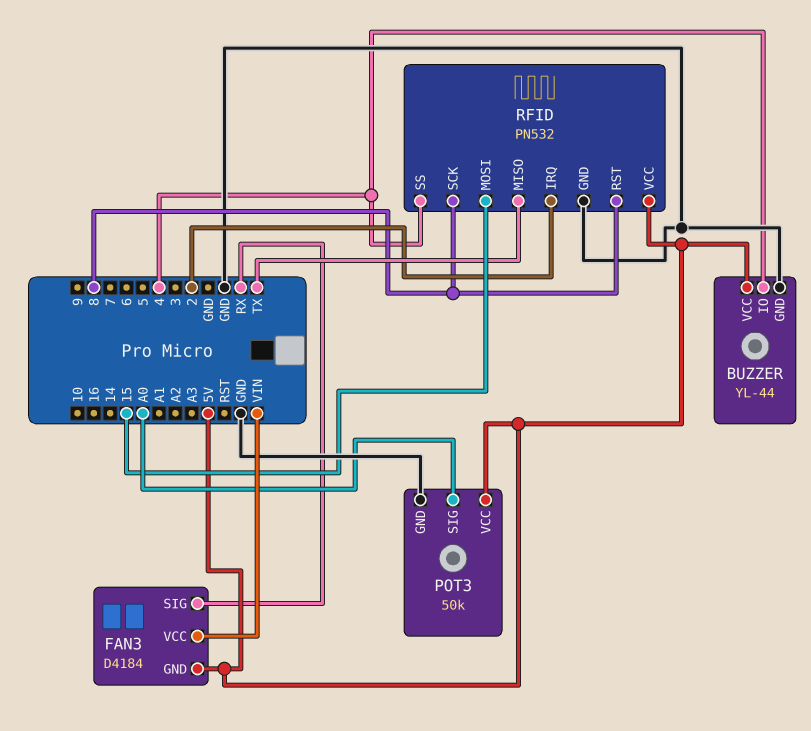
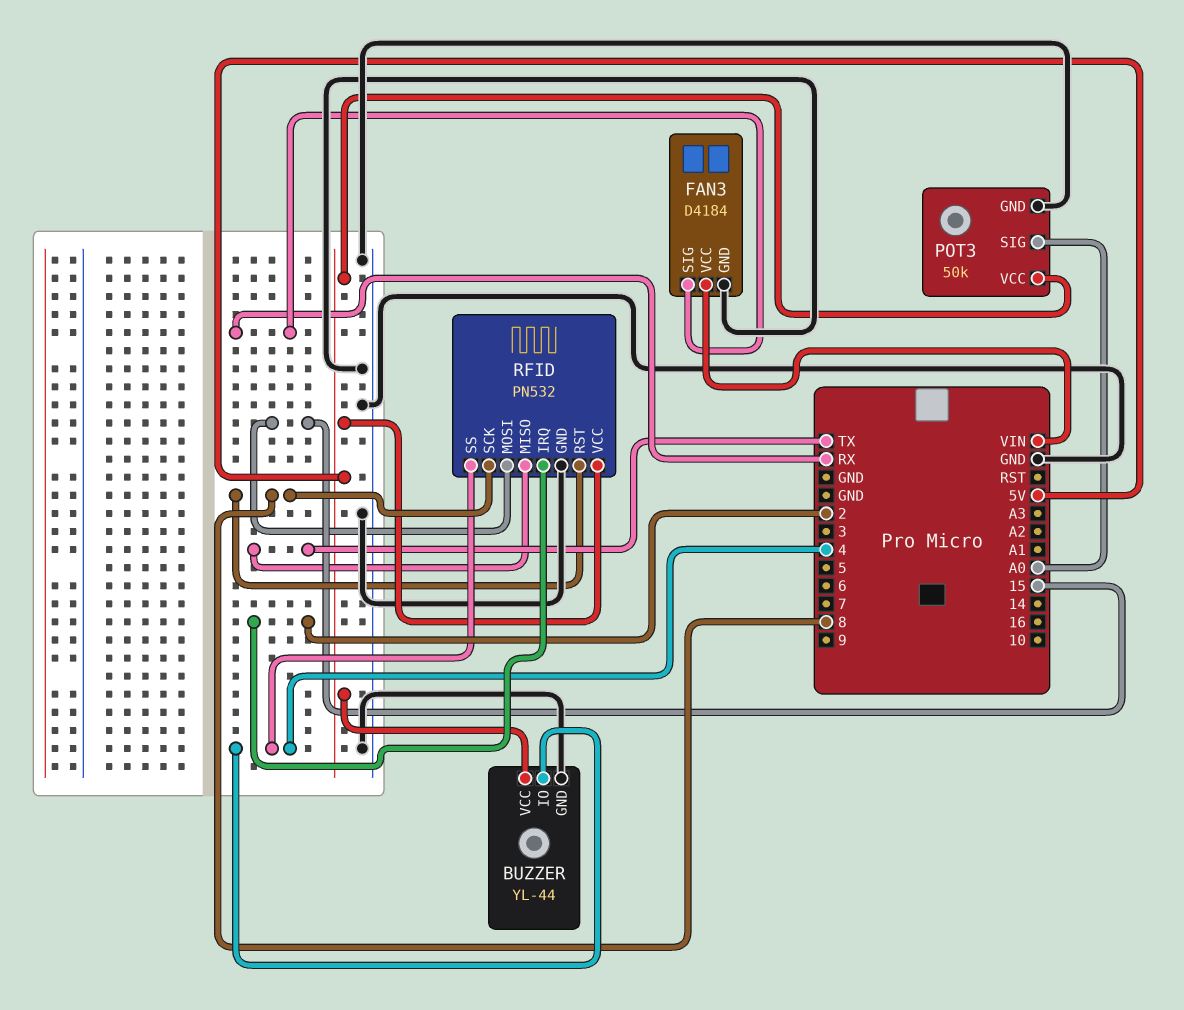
FAN3 pin GND: 5V -> GND

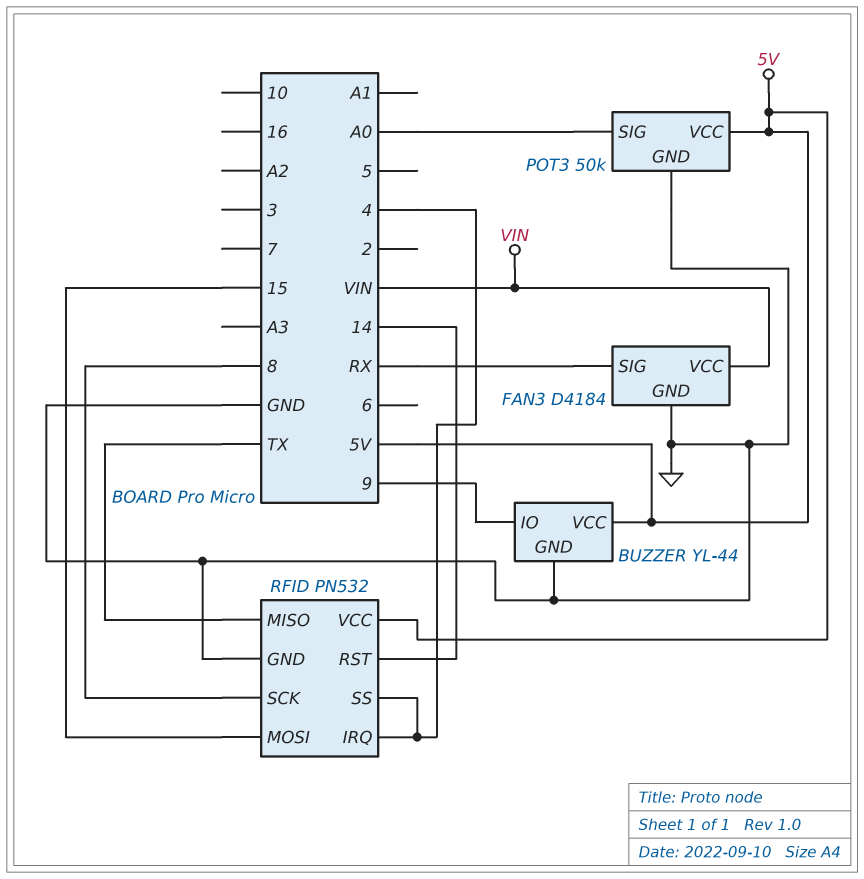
BUZZER pin IO: 4 -> 9
RFID pin IRQ: 2 -> 4
RFID pin RST: 8 -> 14

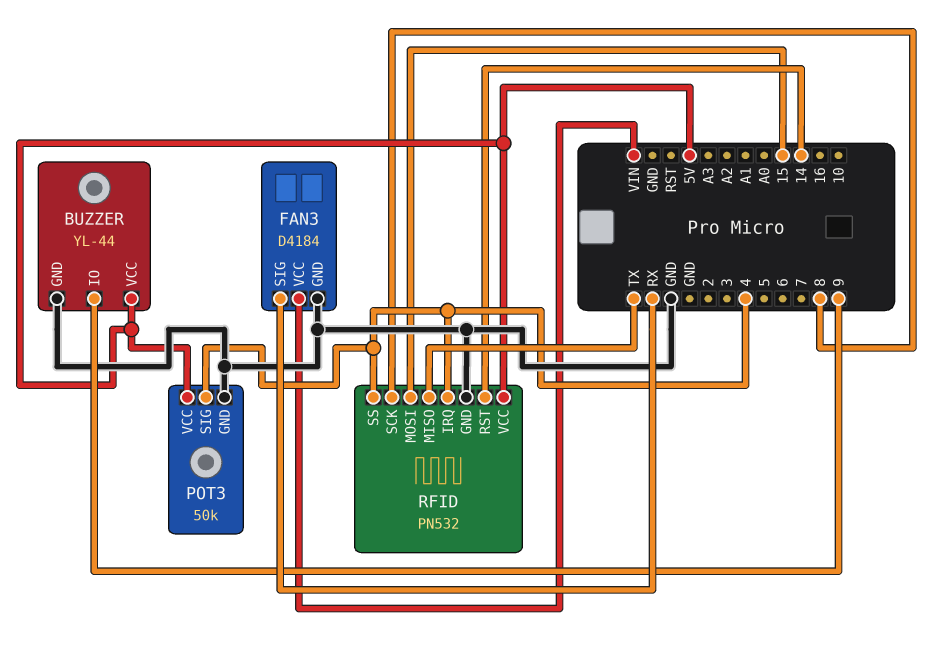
POT3 pin SIG: A0 -> 4

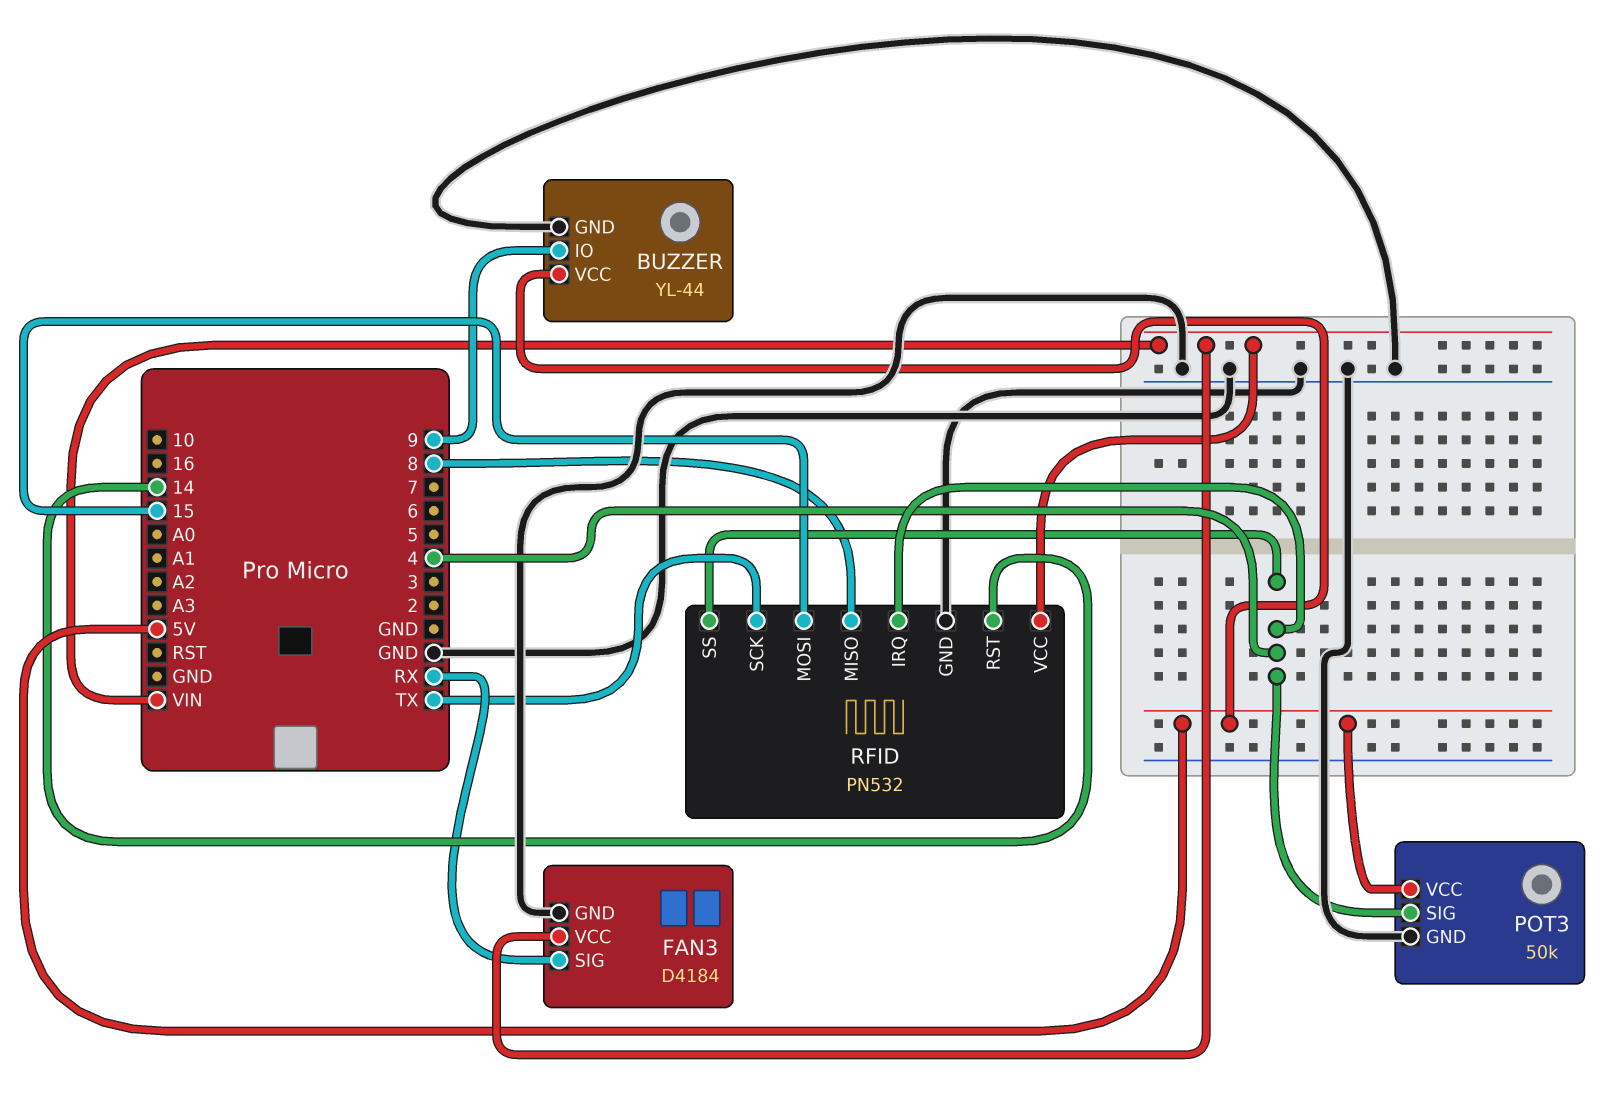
RFID pin MISO: TX -> 8
RFID pin SCK: 8 -> TX
RFID pin VCC: 5V -> VIN

